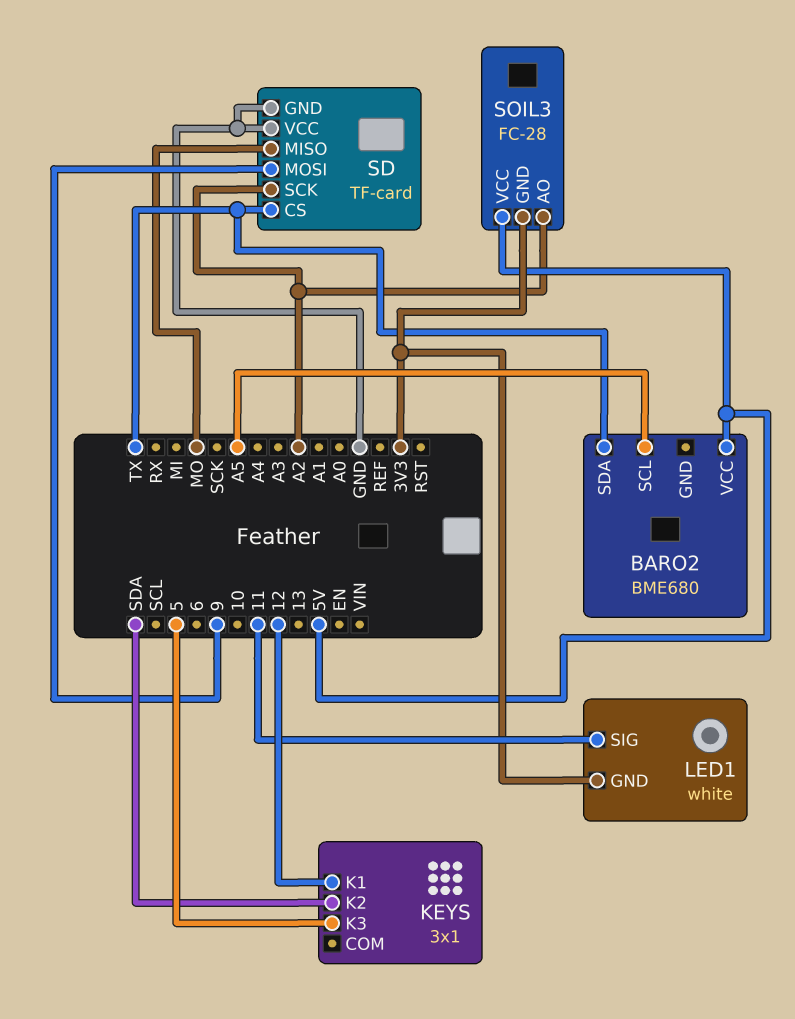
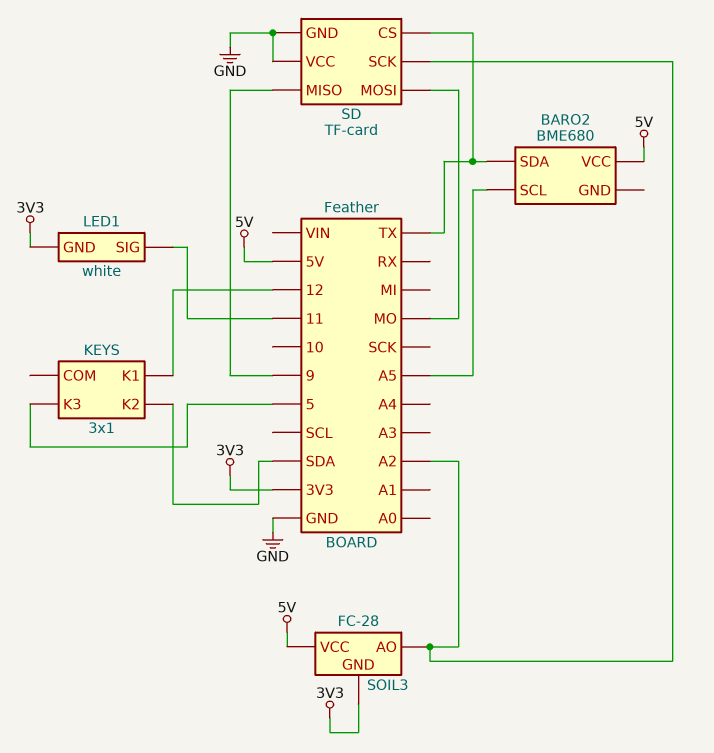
SD pin MISO: MO -> 9
SD pin MOSI: 9 -> MO

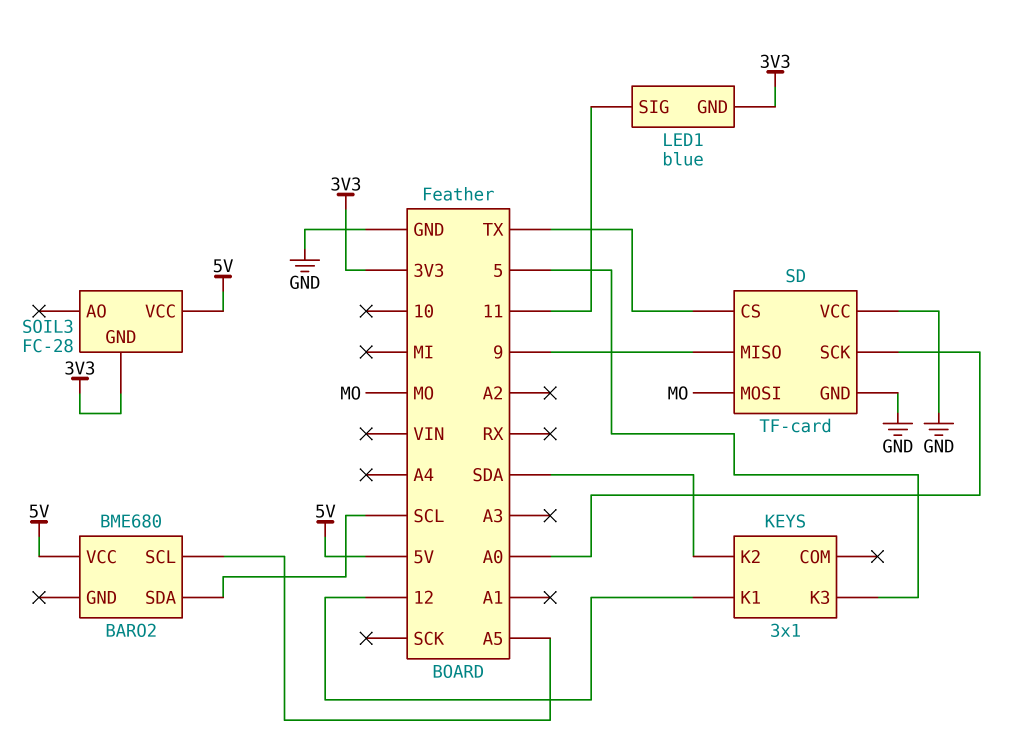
BARO2 pin SDA: TX -> SCL
LED1: white -> blue
SD pin SCK: A2 -> A0
SOIL3 pin AO: A2 -> none

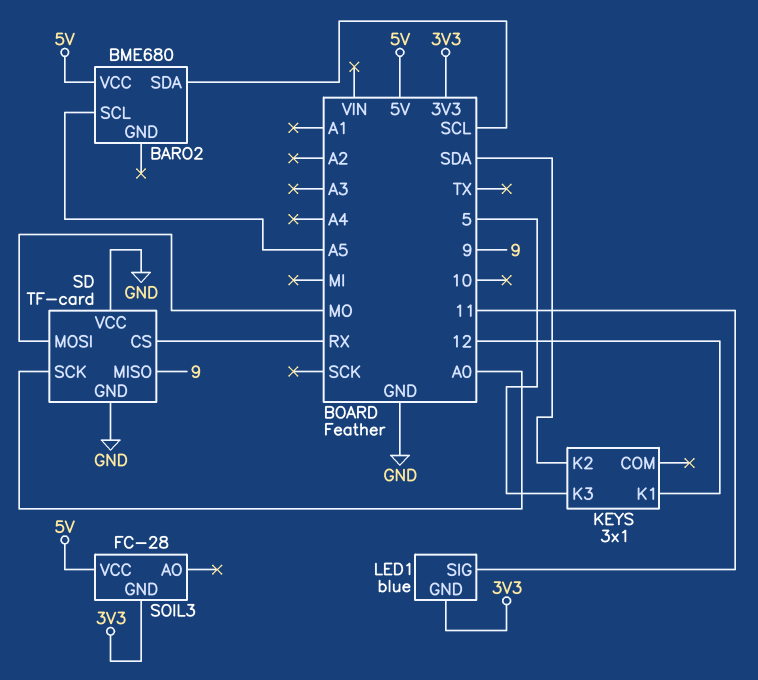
SD pin CS: TX -> RX

